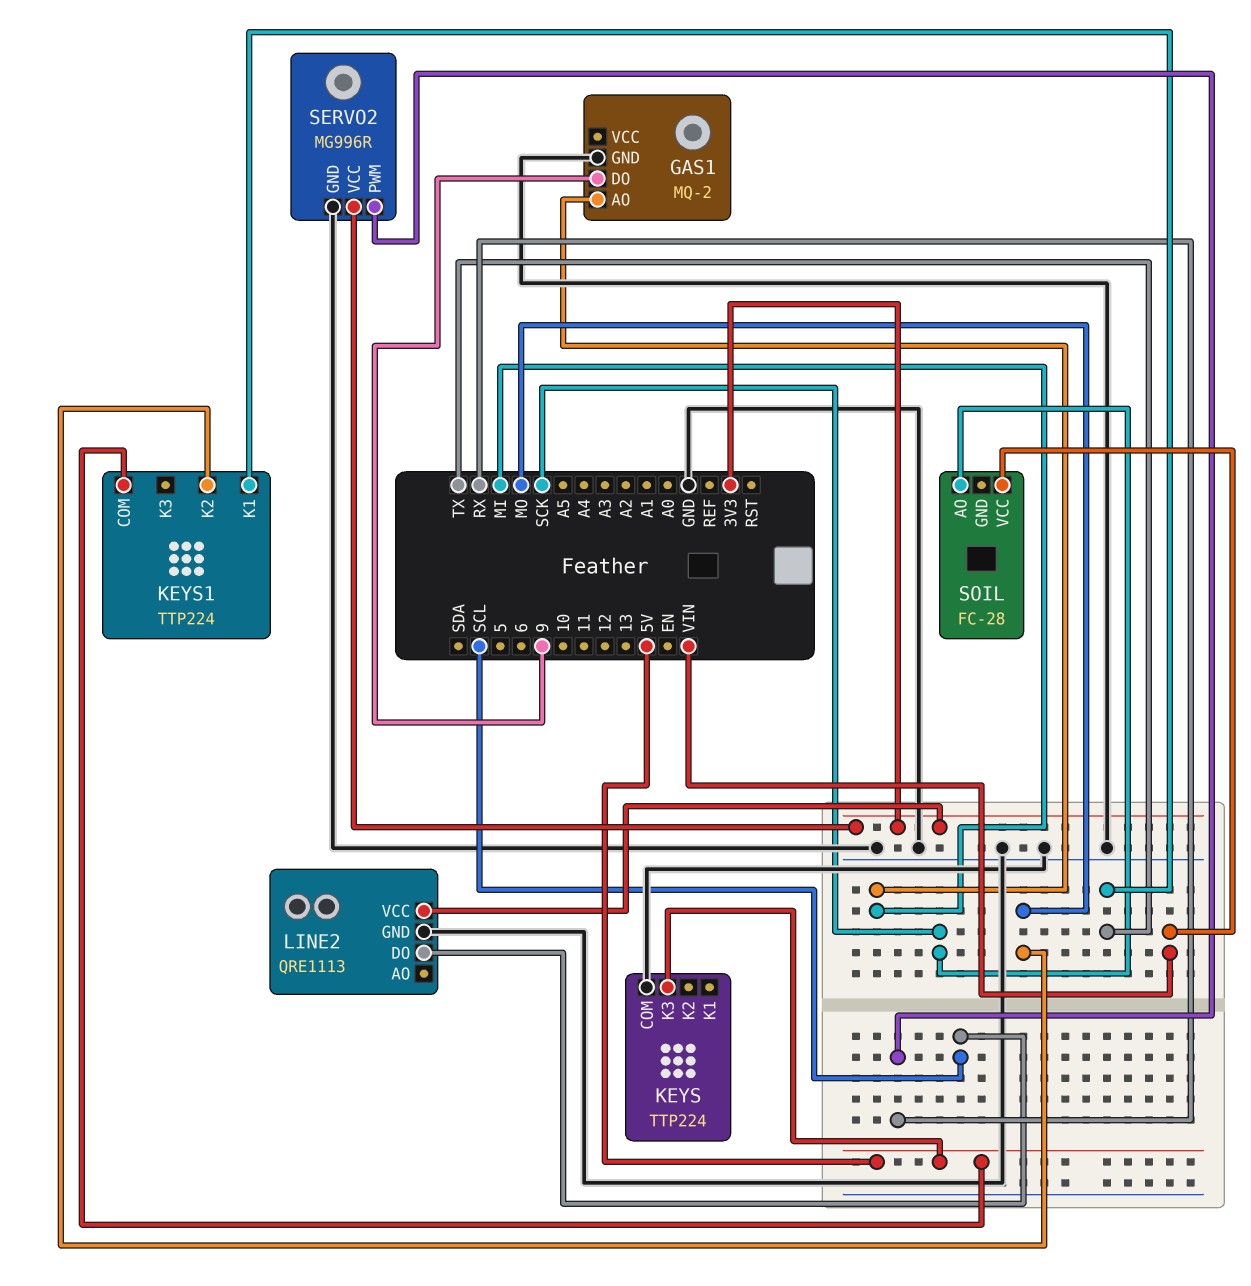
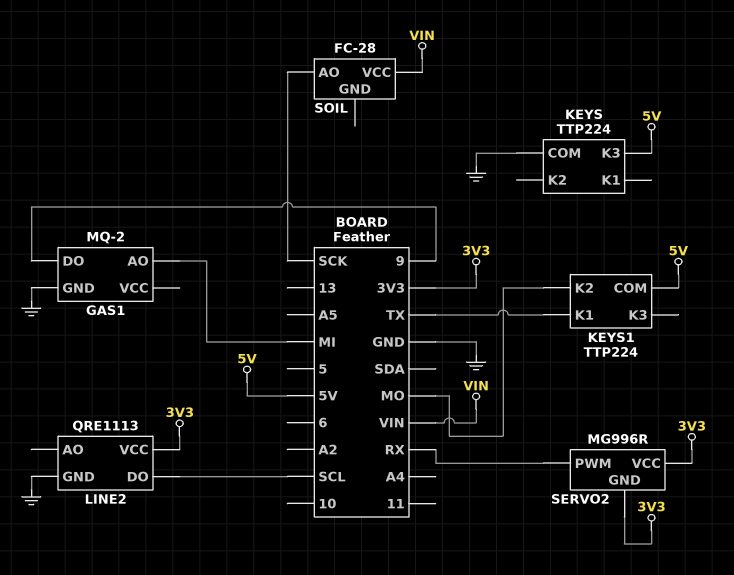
SERVO2 pin GND: GND -> 3V3

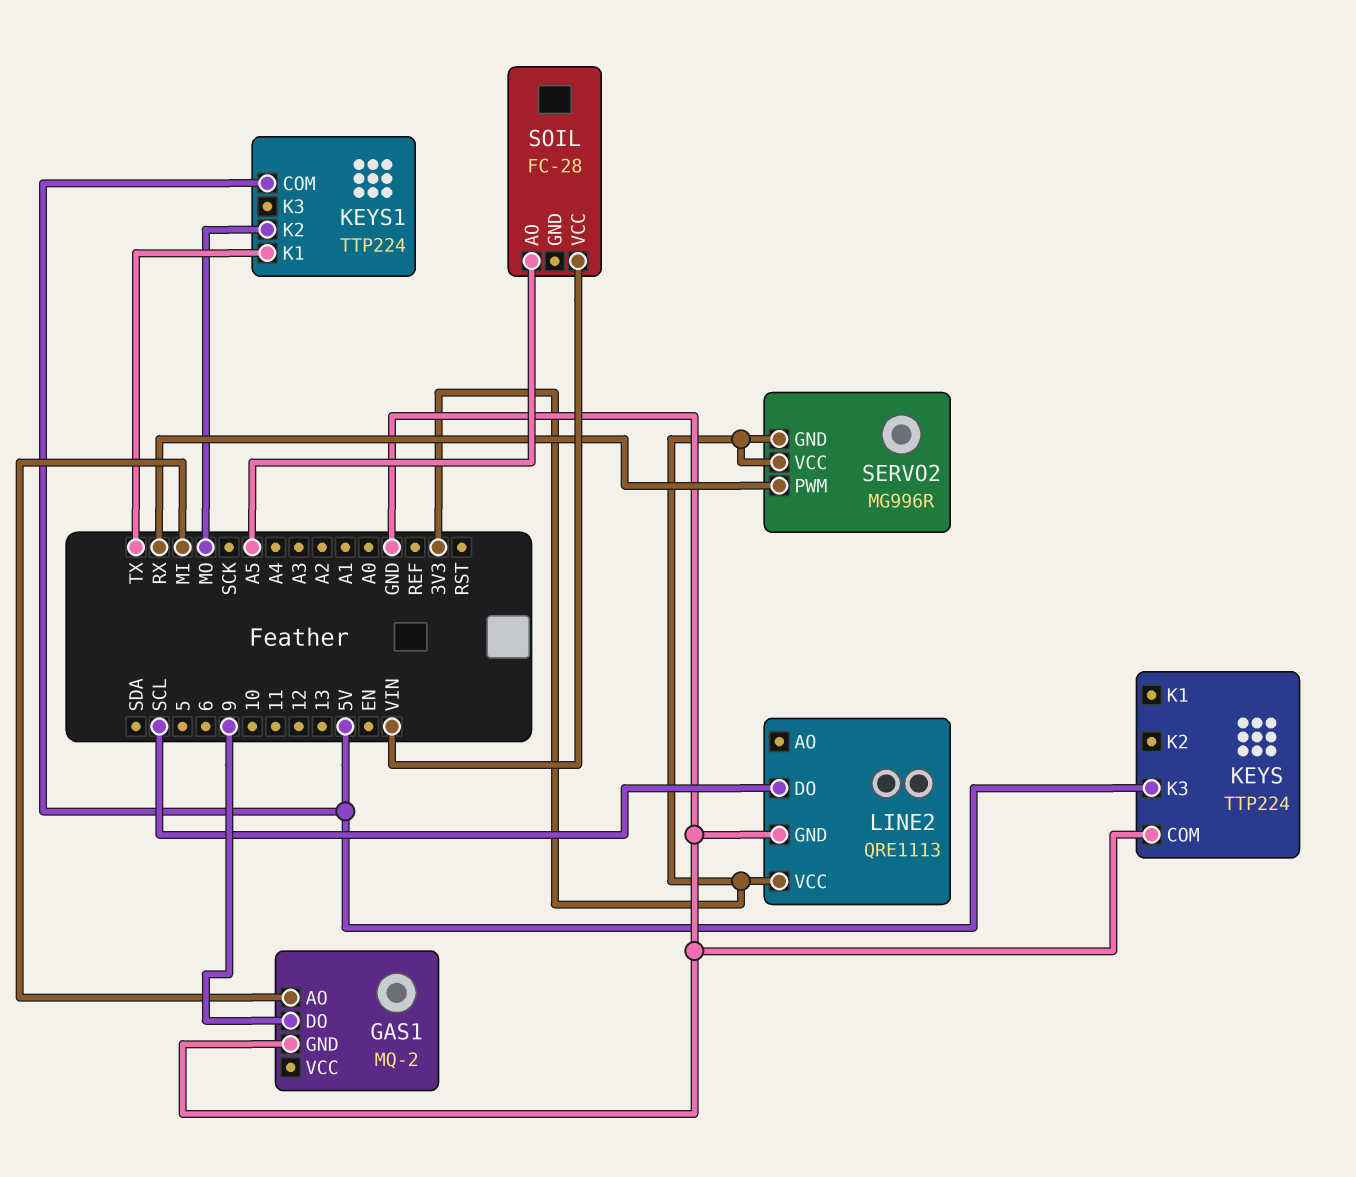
SOIL pin AO: SCK -> A5

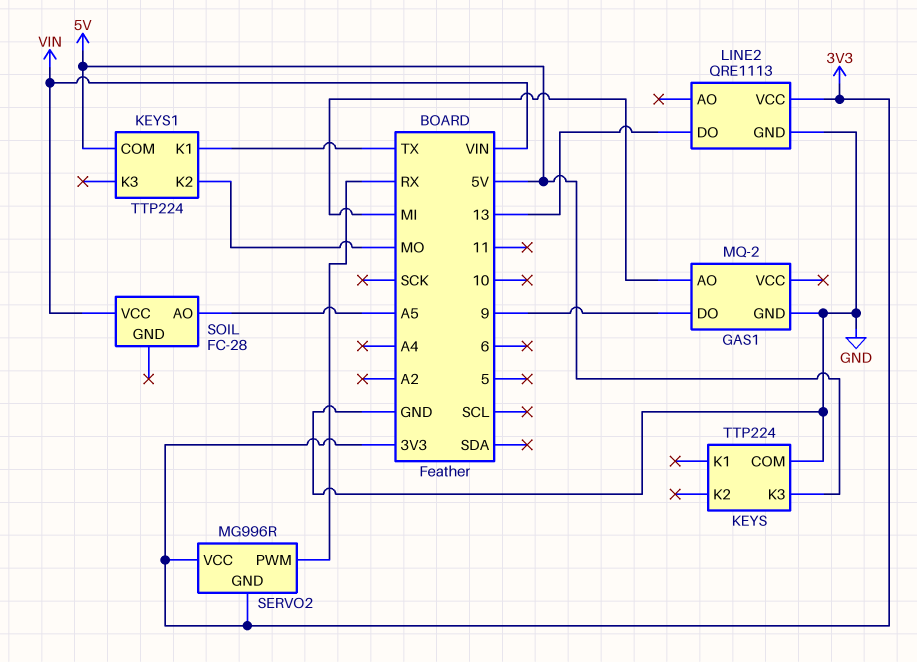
LINE2 pin DO: SCL -> 13

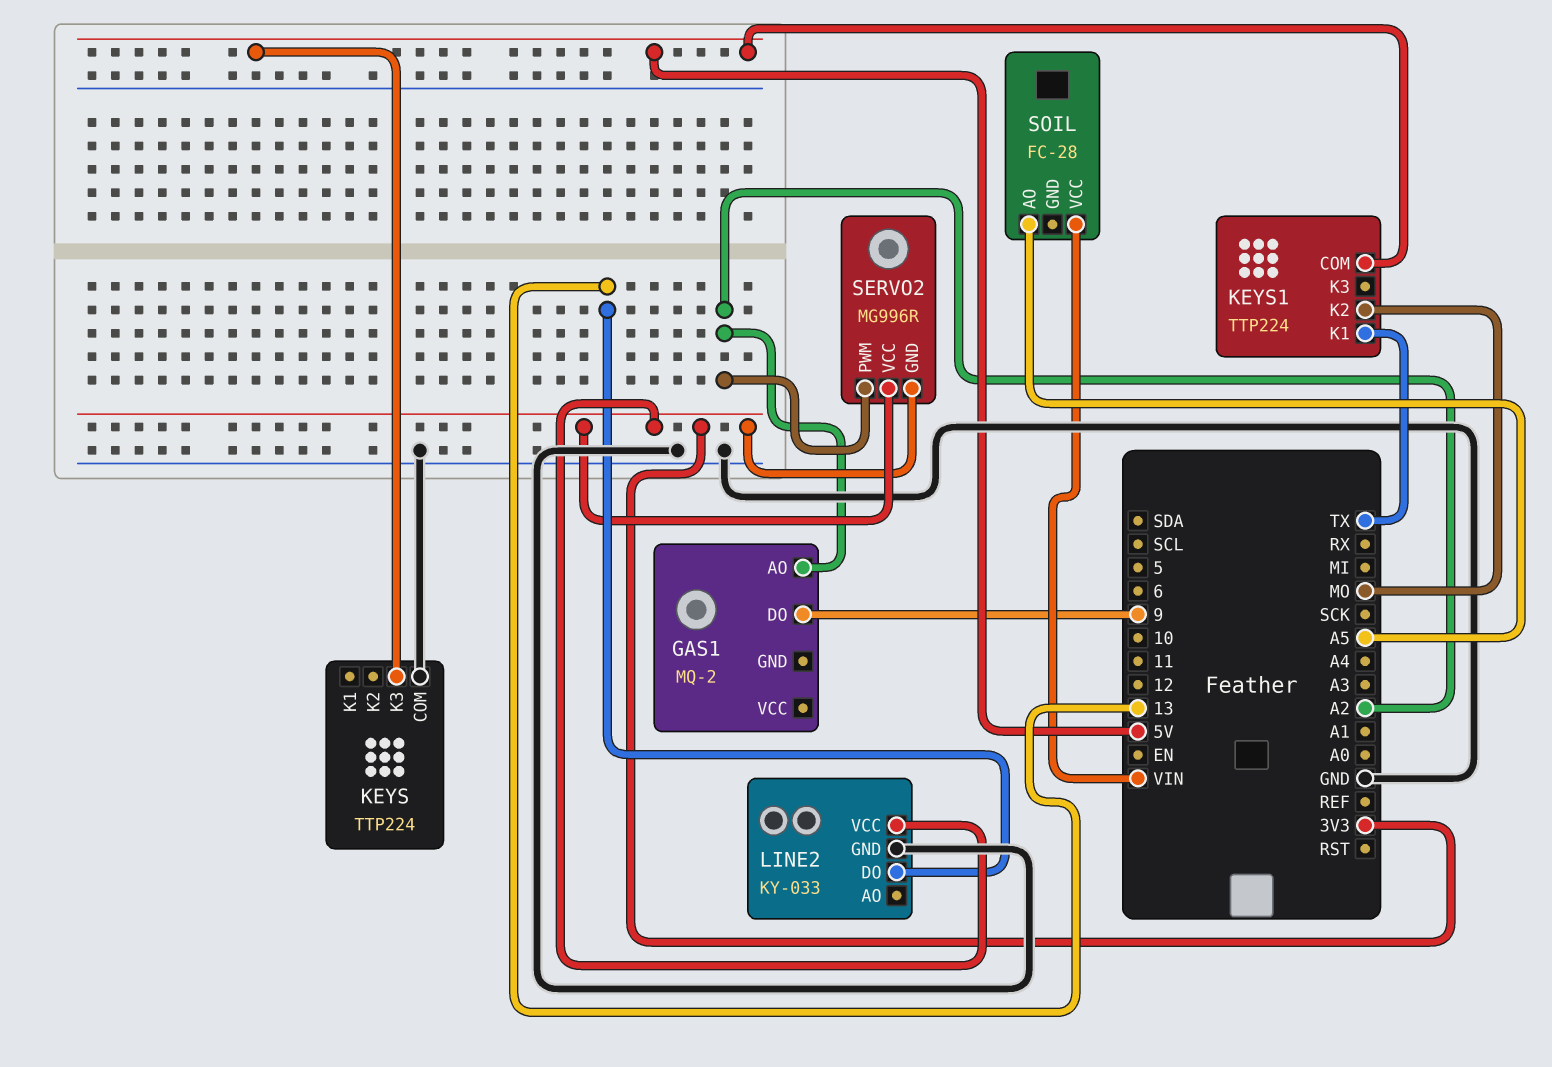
GAS1 pin AO: MI -> A2
GAS1 pin GND: GND -> none
LINE2: QRE1113 -> KY-033
SERVO2 pin PWM: RX -> A2

